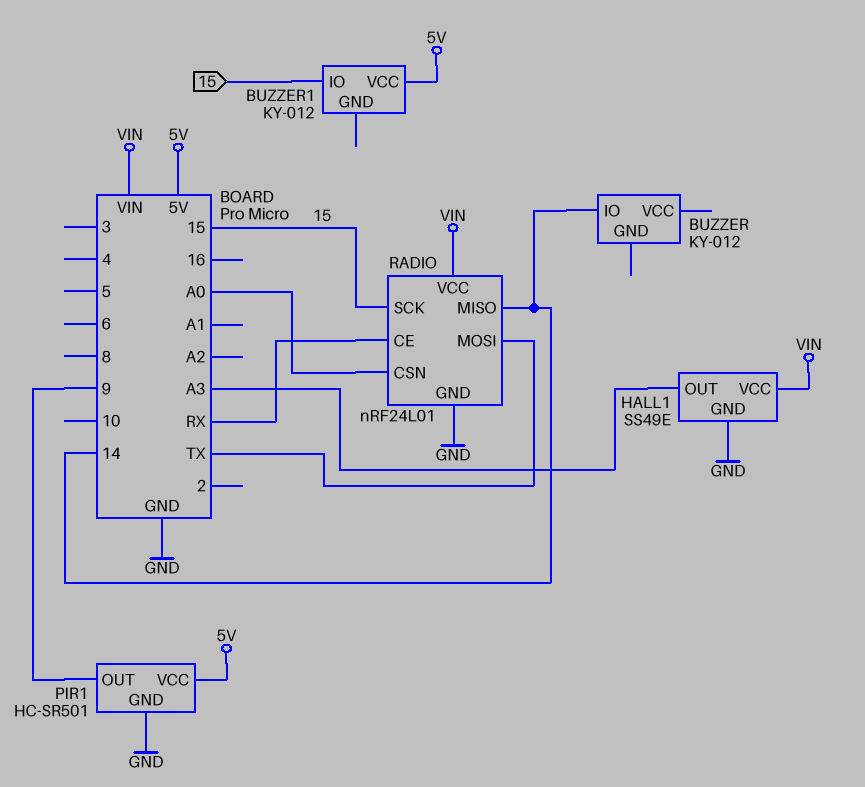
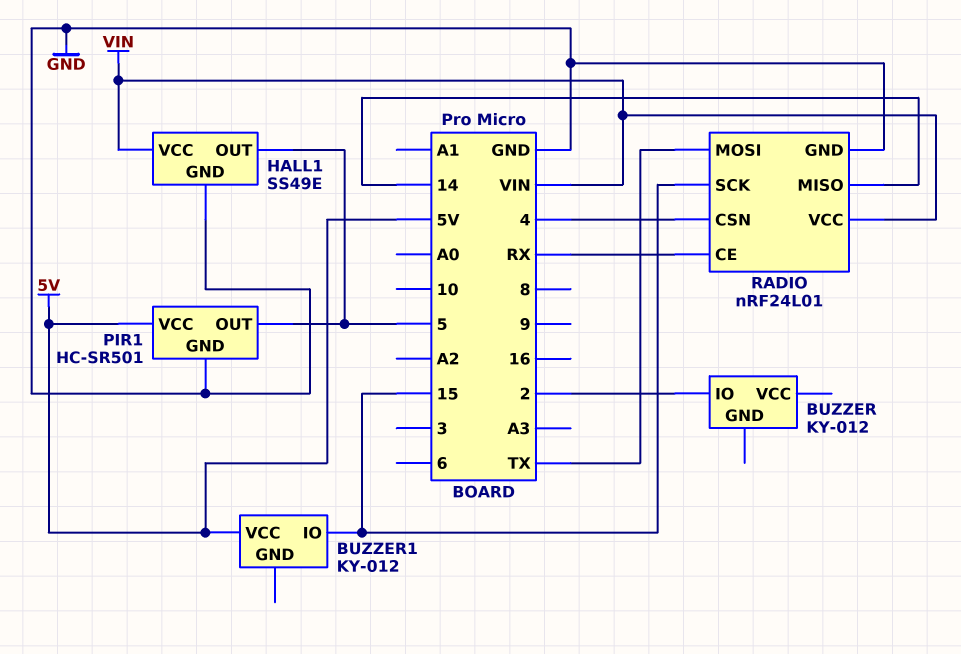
BUZZER pin IO: 14 -> 2
HALL1 pin OUT: A3 -> 5
PIR1 pin OUT: 9 -> 5
RADIO pin CSN: A0 -> 4

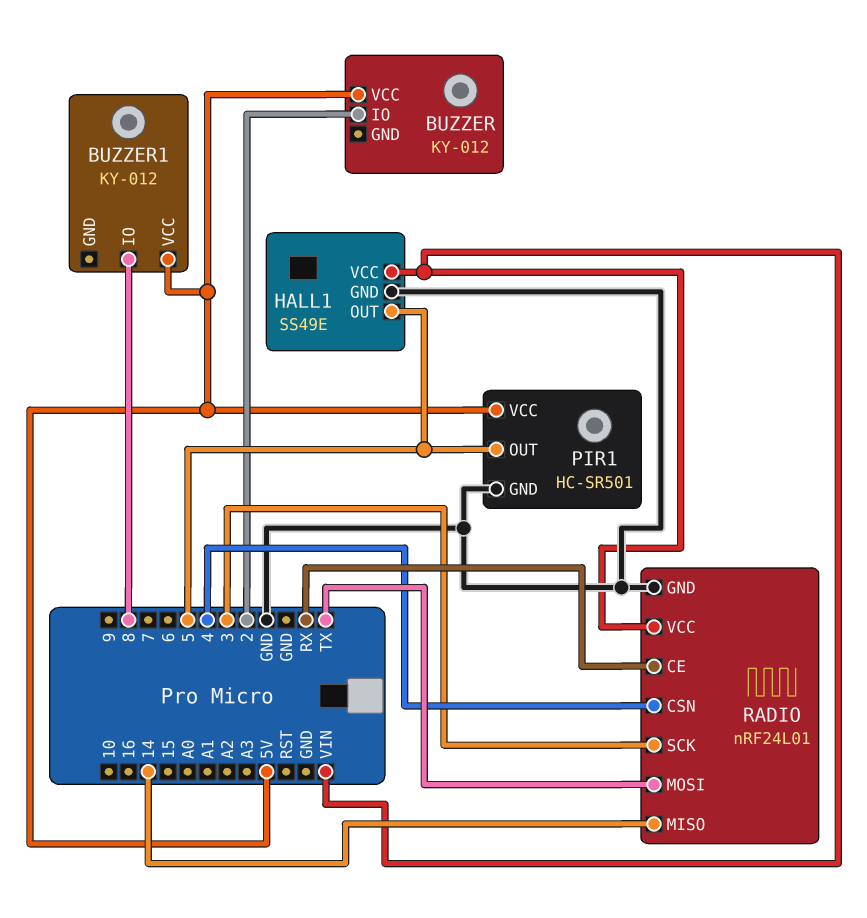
BUZZER pin VCC: none -> 5V
BUZZER1 pin IO: 15 -> 8
RADIO pin SCK: 15 -> 3

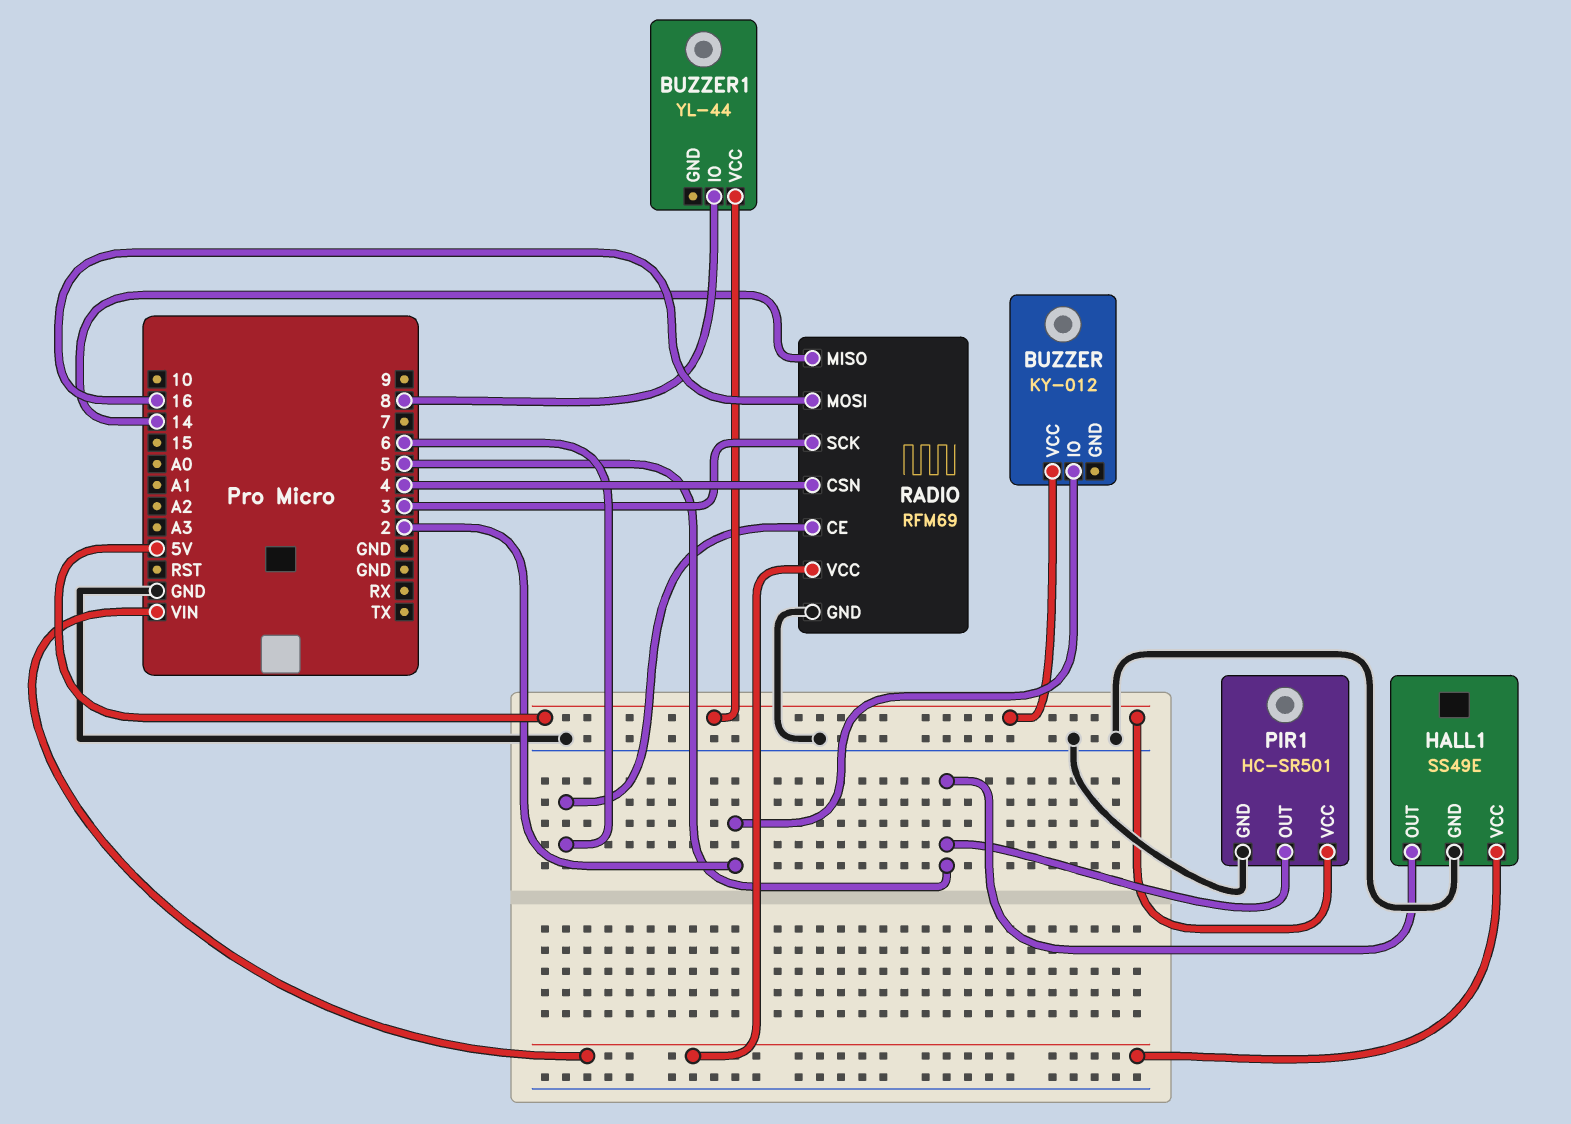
BUZZER1: KY-012 -> YL-44
RADIO: nRF24L01 -> RFM69
RADIO pin CE: RX -> 6
RADIO pin MOSI: TX -> 16

